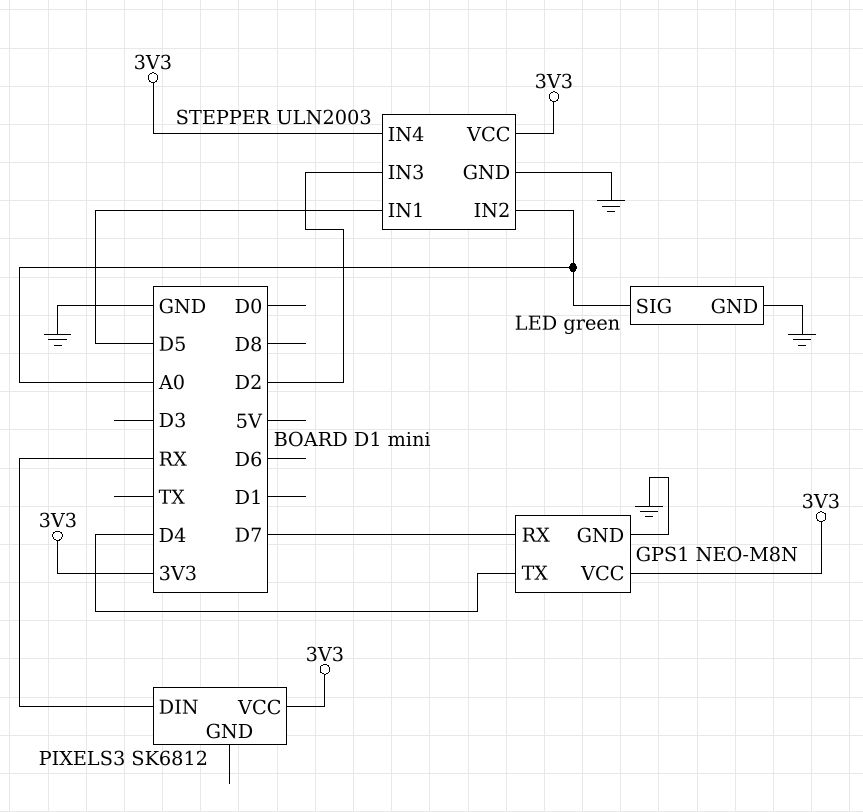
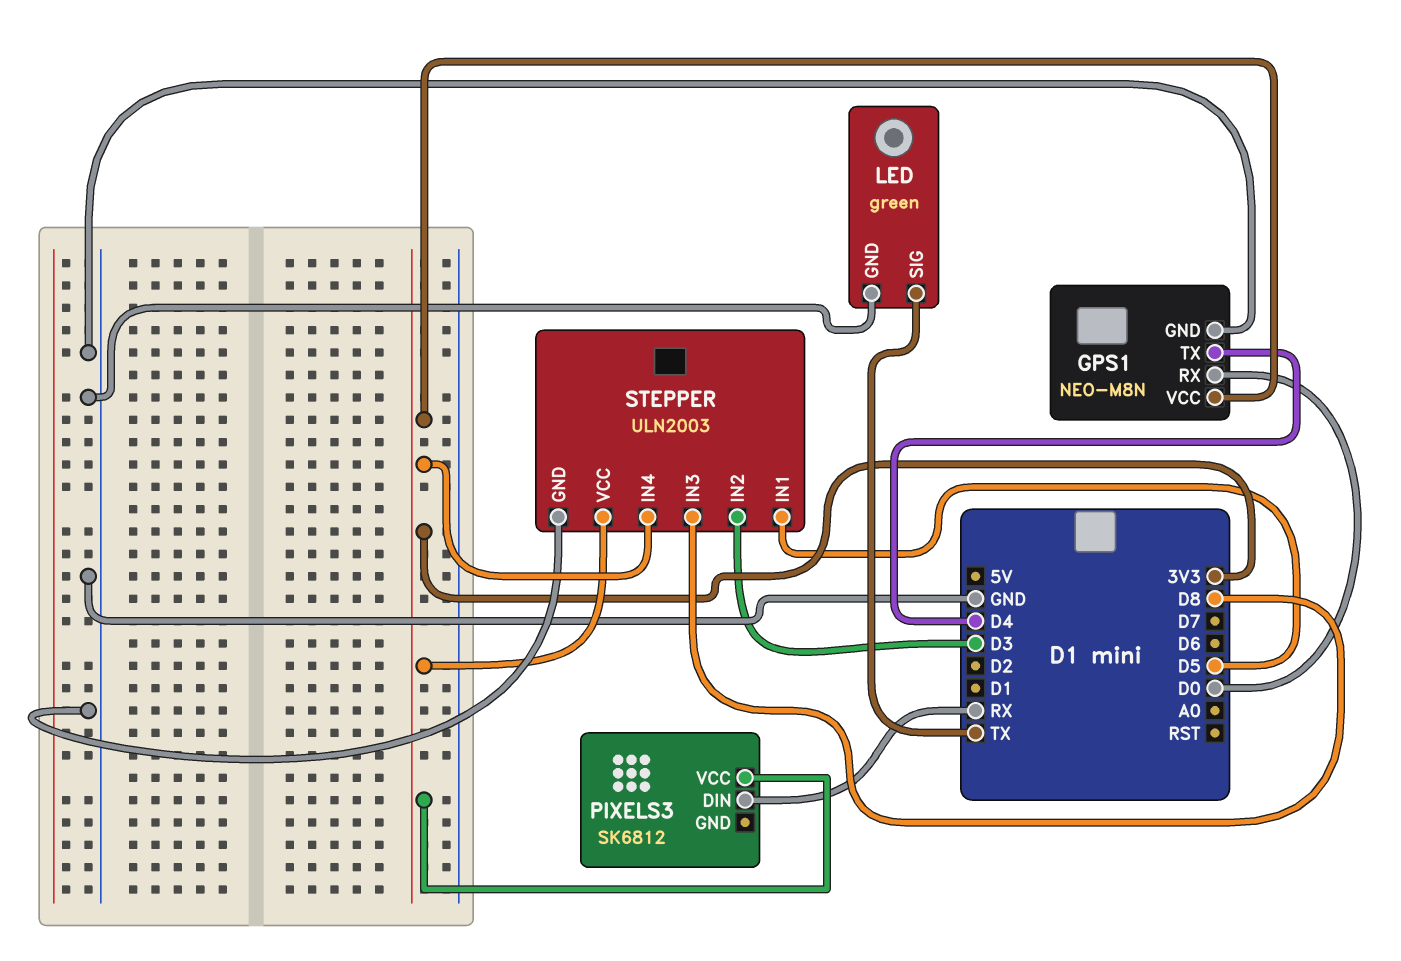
GPS1 pin RX: D7 -> D0
LED pin SIG: A0 -> TX
STEPPER pin IN2: A0 -> D3
STEPPER pin IN3: D2 -> D8

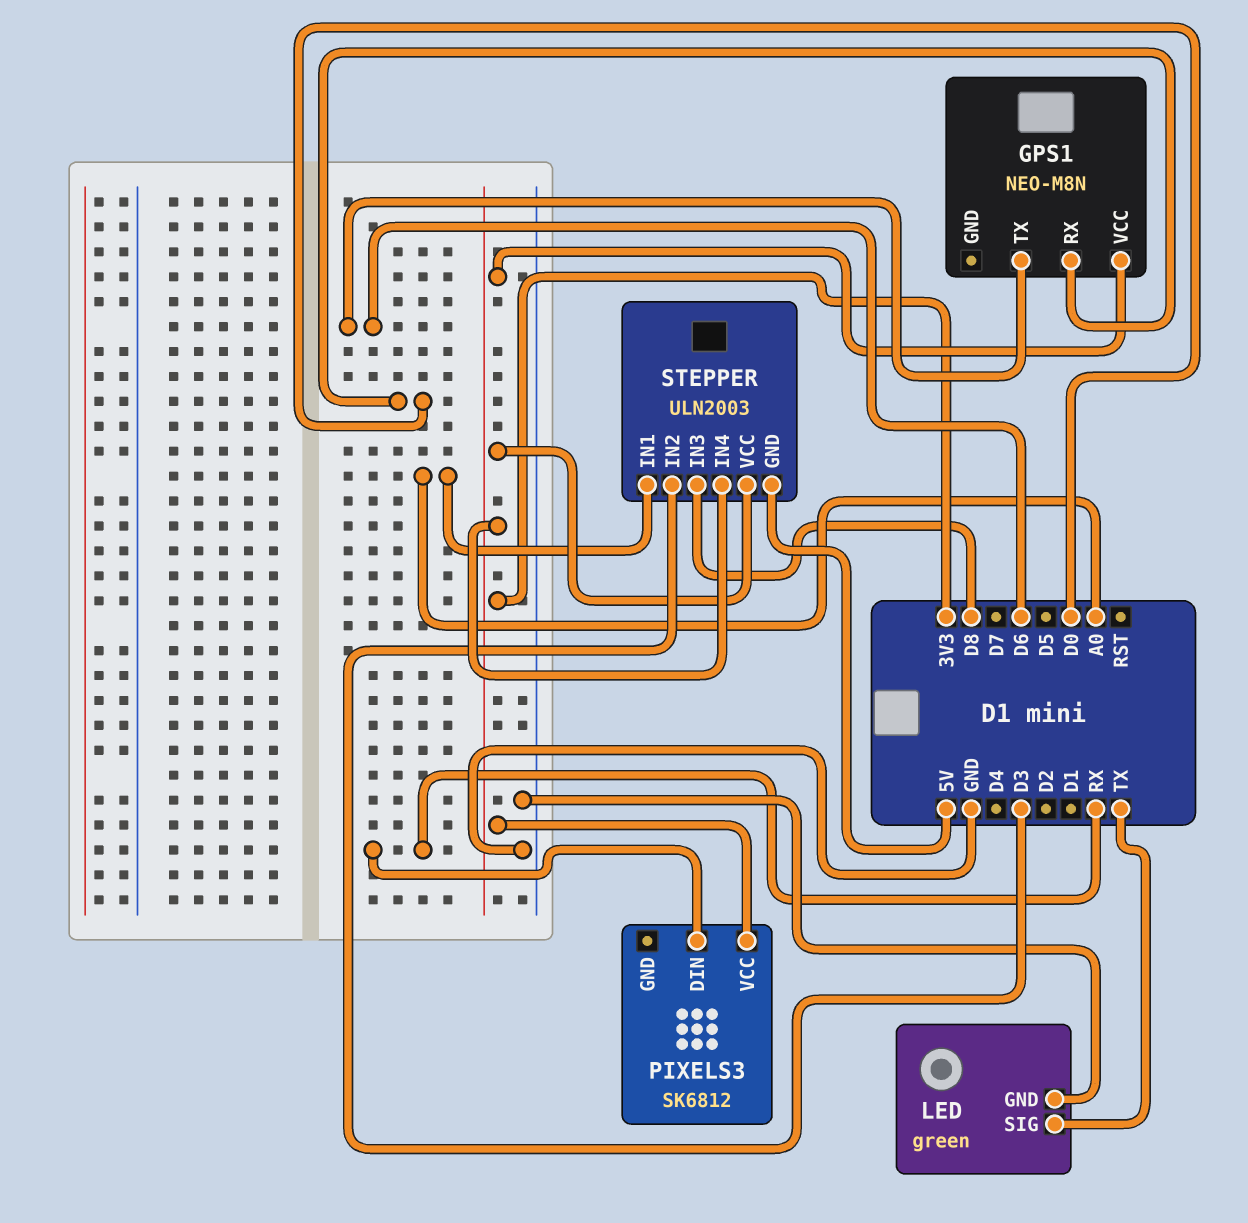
GPS1 pin GND: GND -> none
GPS1 pin TX: D4 -> D6
STEPPER pin GND: GND -> 5V
STEPPER pin IN1: D5 -> A0

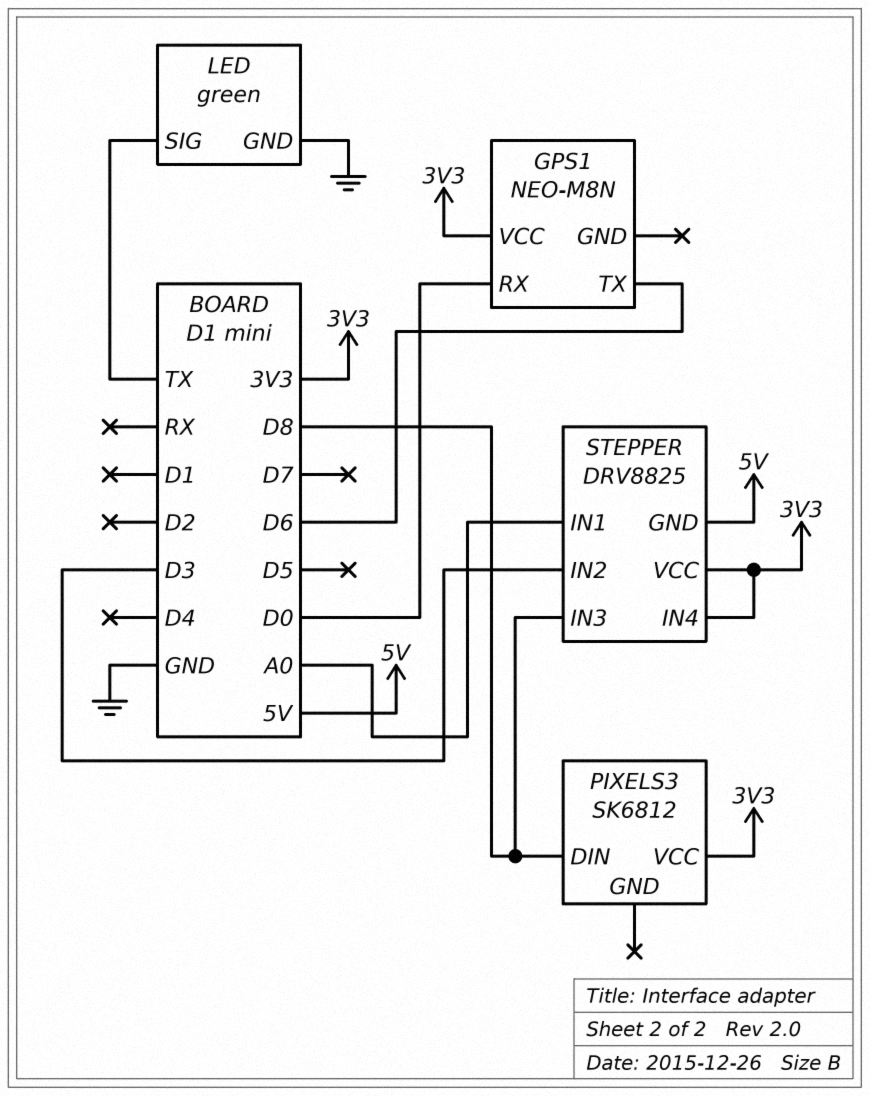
PIXELS3 pin DIN: RX -> D8
STEPPER: ULN2003 -> DRV8825

